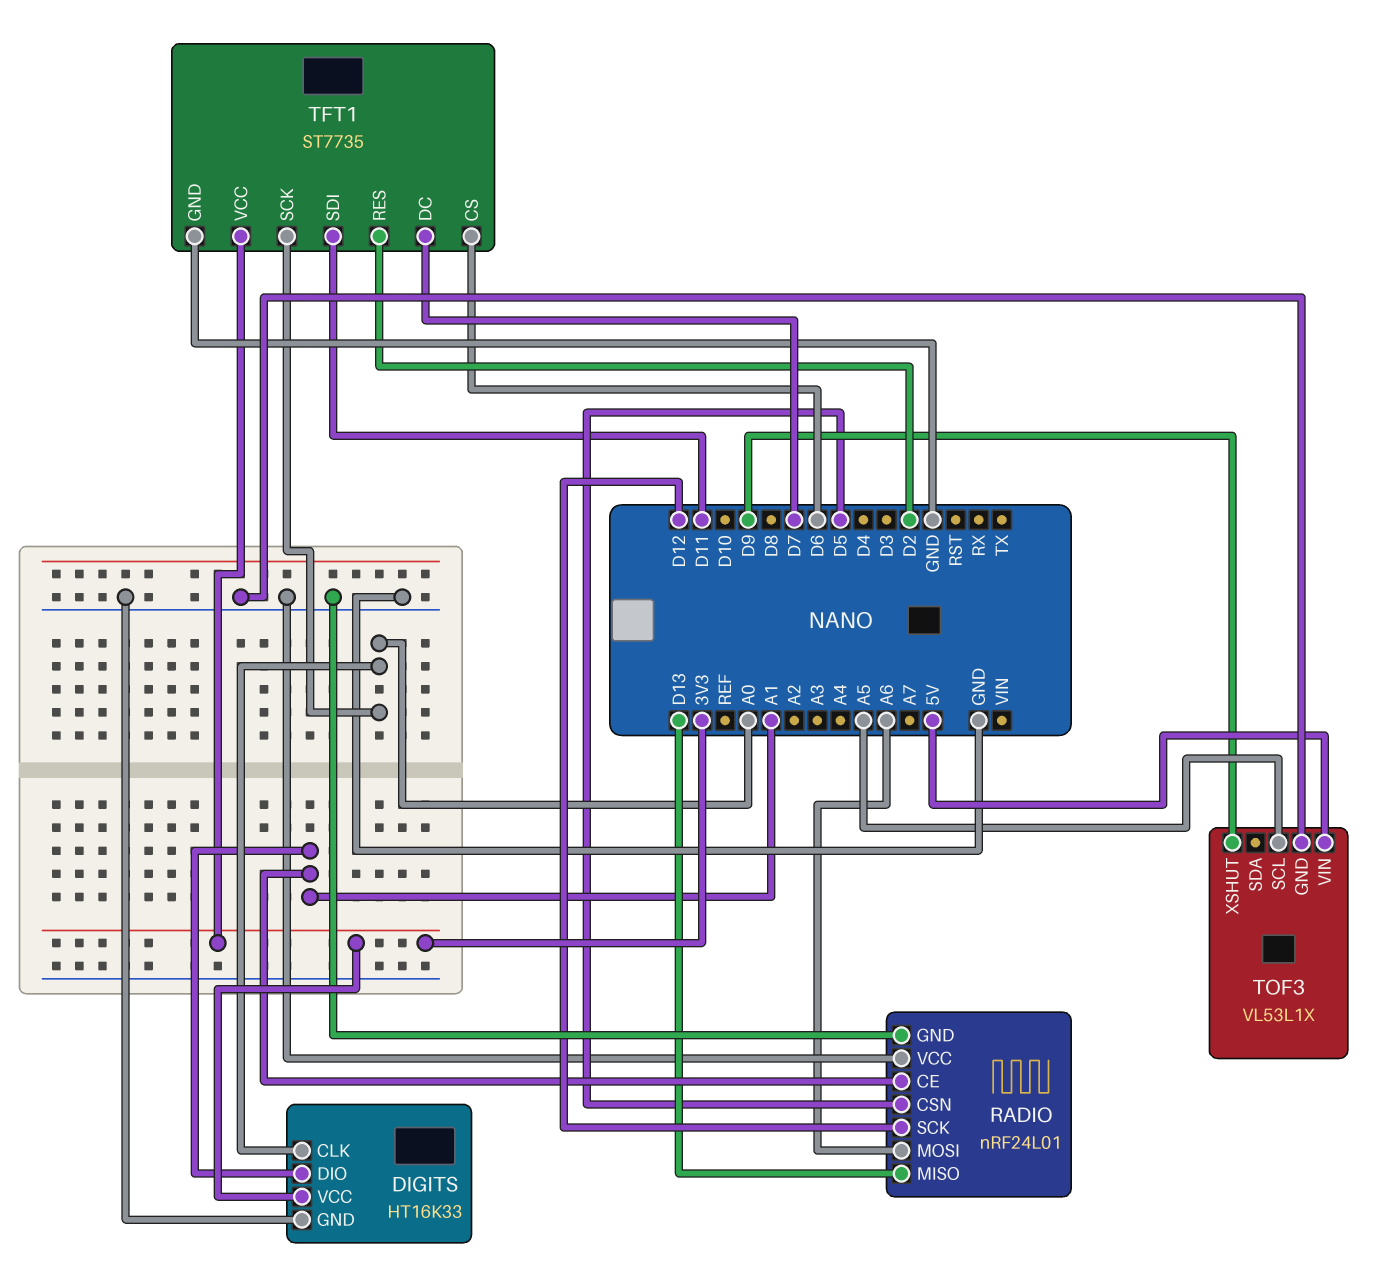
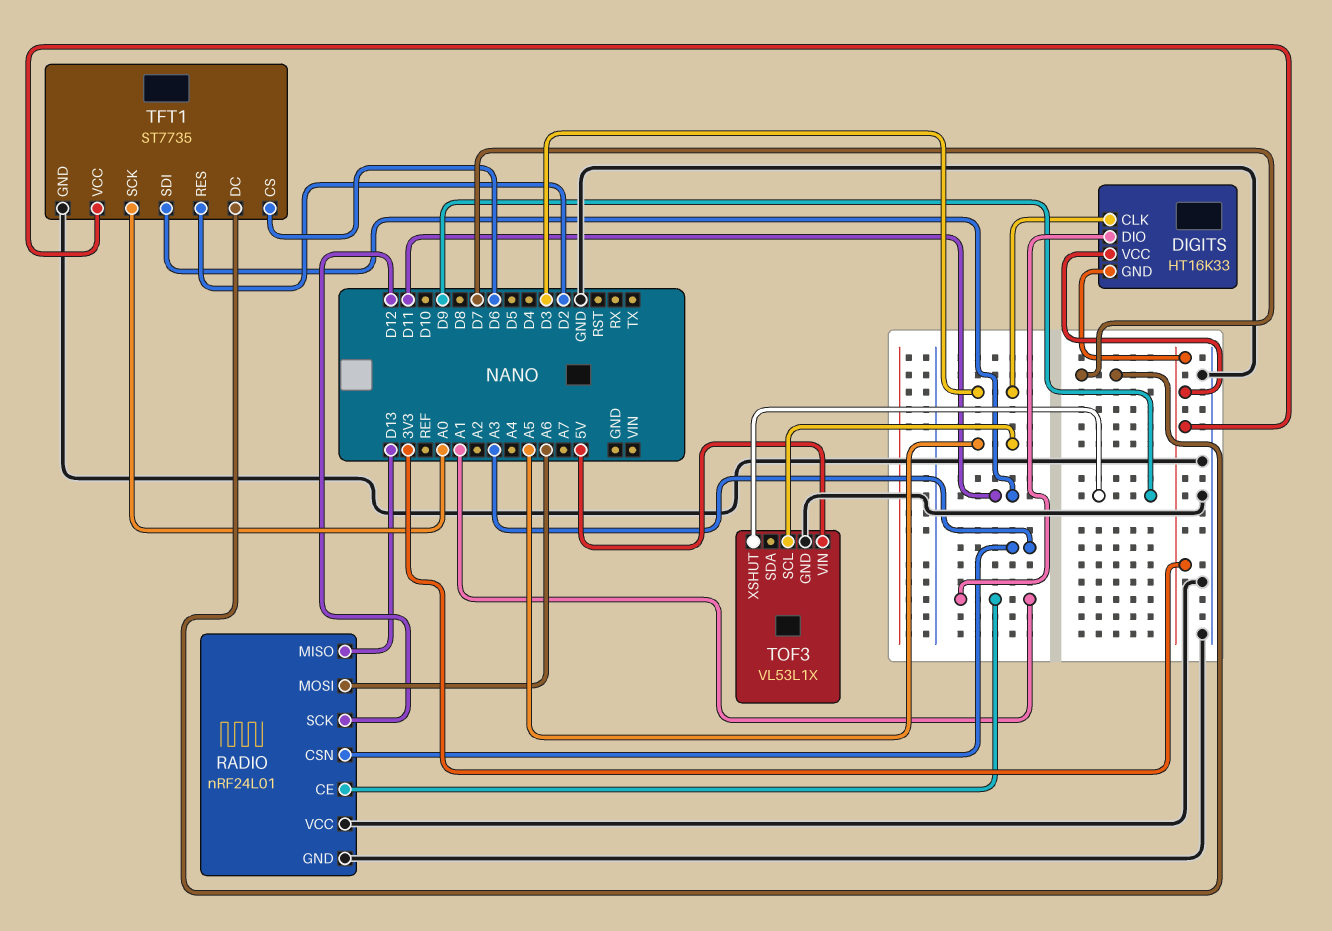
DIGITS pin CLK: A0 -> D3
DIGITS pin GND: GND -> 3V3
RADIO pin CSN: D5 -> A3

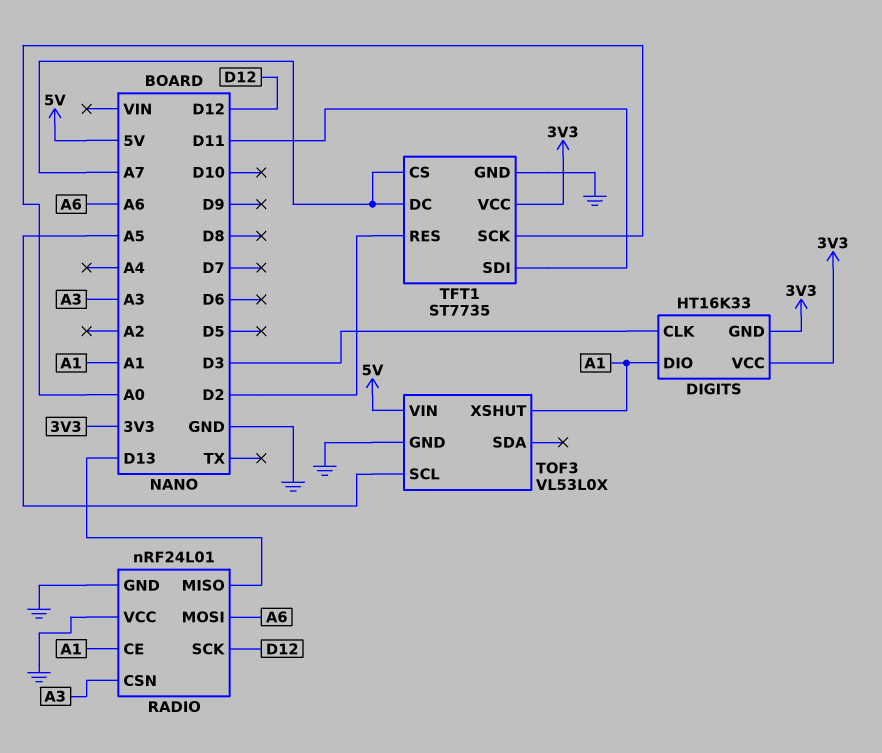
TFT1 pin CS: D6 -> A7
TFT1 pin DC: D7 -> A7
TOF3: VL53L1X -> VL53L0X
TOF3 pin XSHUT: D9 -> A1

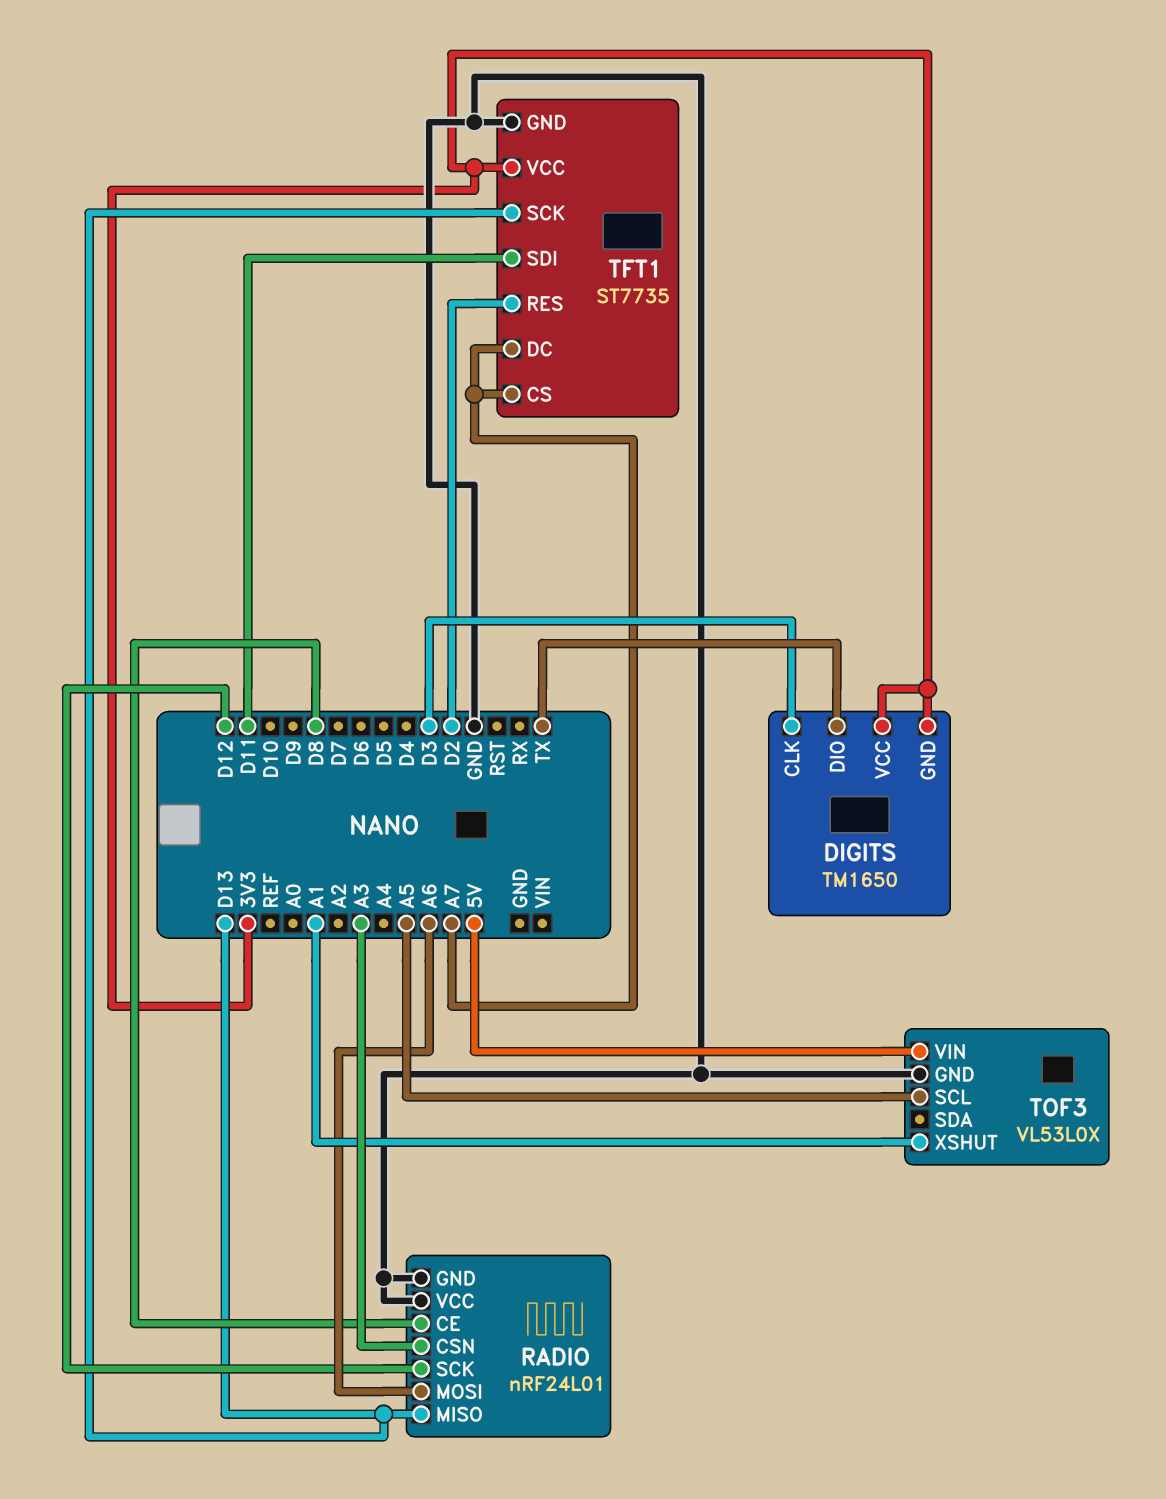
DIGITS: HT16K33 -> TM1650
DIGITS pin DIO: A1 -> TX
RADIO pin CE: A1 -> D8
TFT1 pin SCK: A0 -> D13

